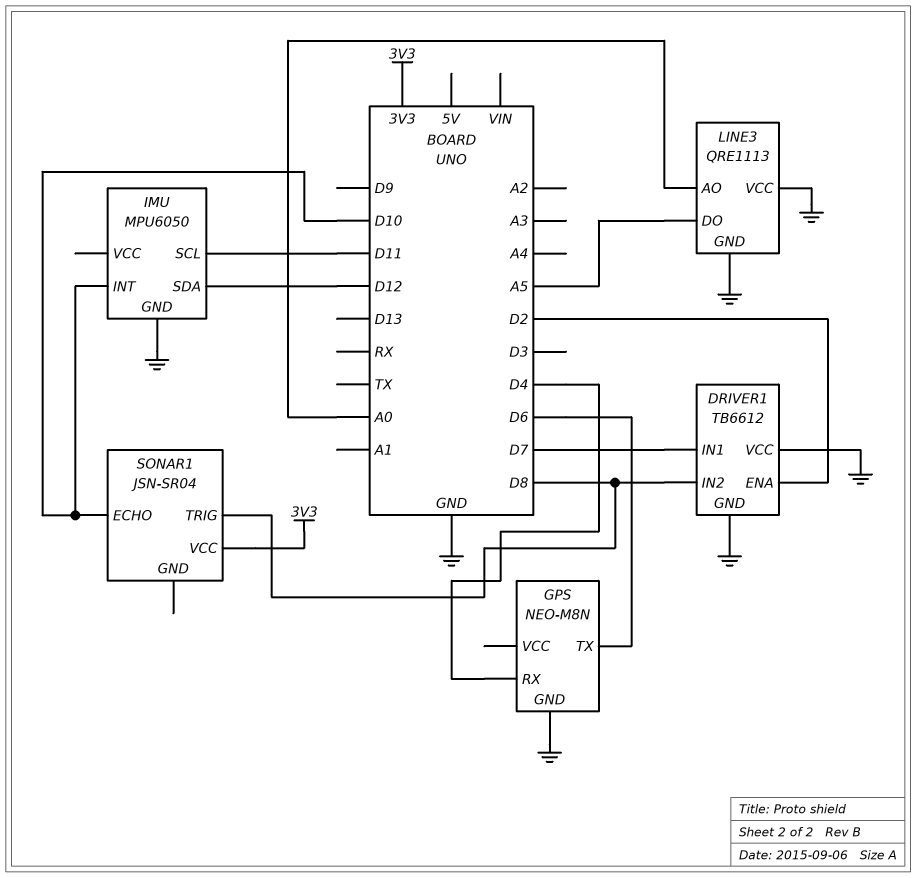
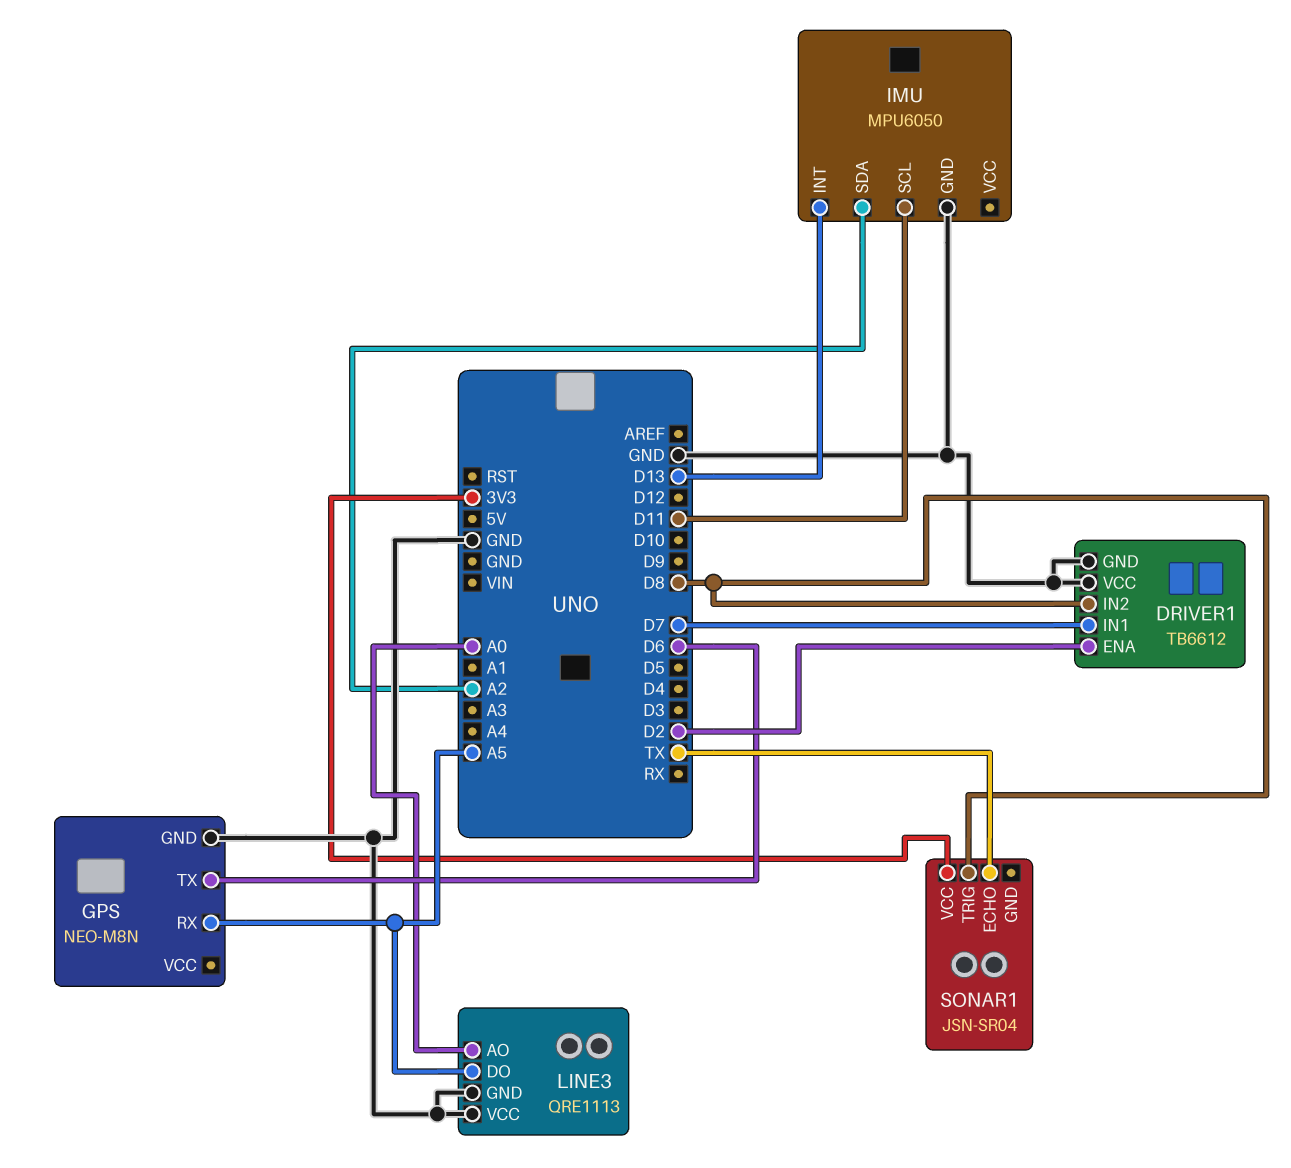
GPS pin RX: D4 -> A5
IMU pin INT: D10 -> D13
IMU pin SDA: D12 -> A2
SONAR1 pin ECHO: D10 -> TX

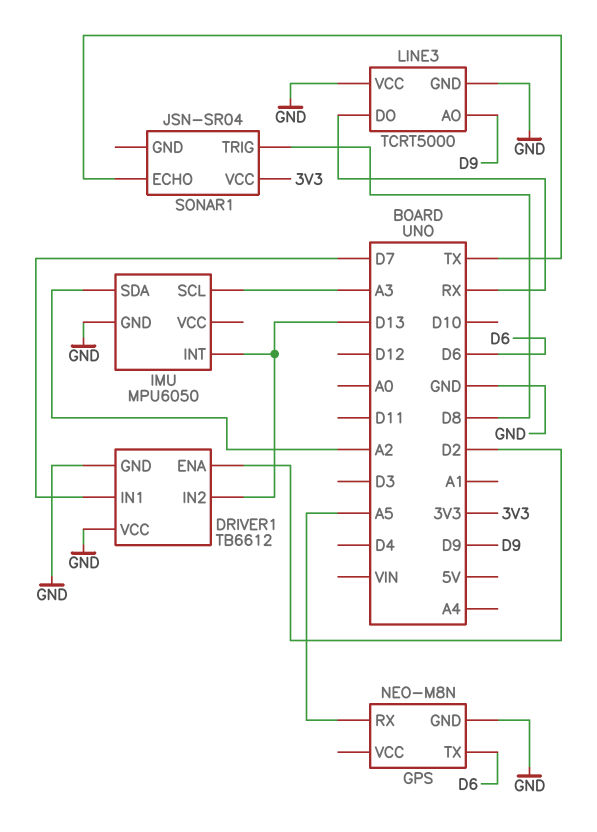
DRIVER1 pin IN2: D8 -> D13
IMU pin SCL: D11 -> A3
LINE3: QRE1113 -> TCRT5000
LINE3 pin AO: A0 -> D9
LINE3 pin DO: A5 -> RX

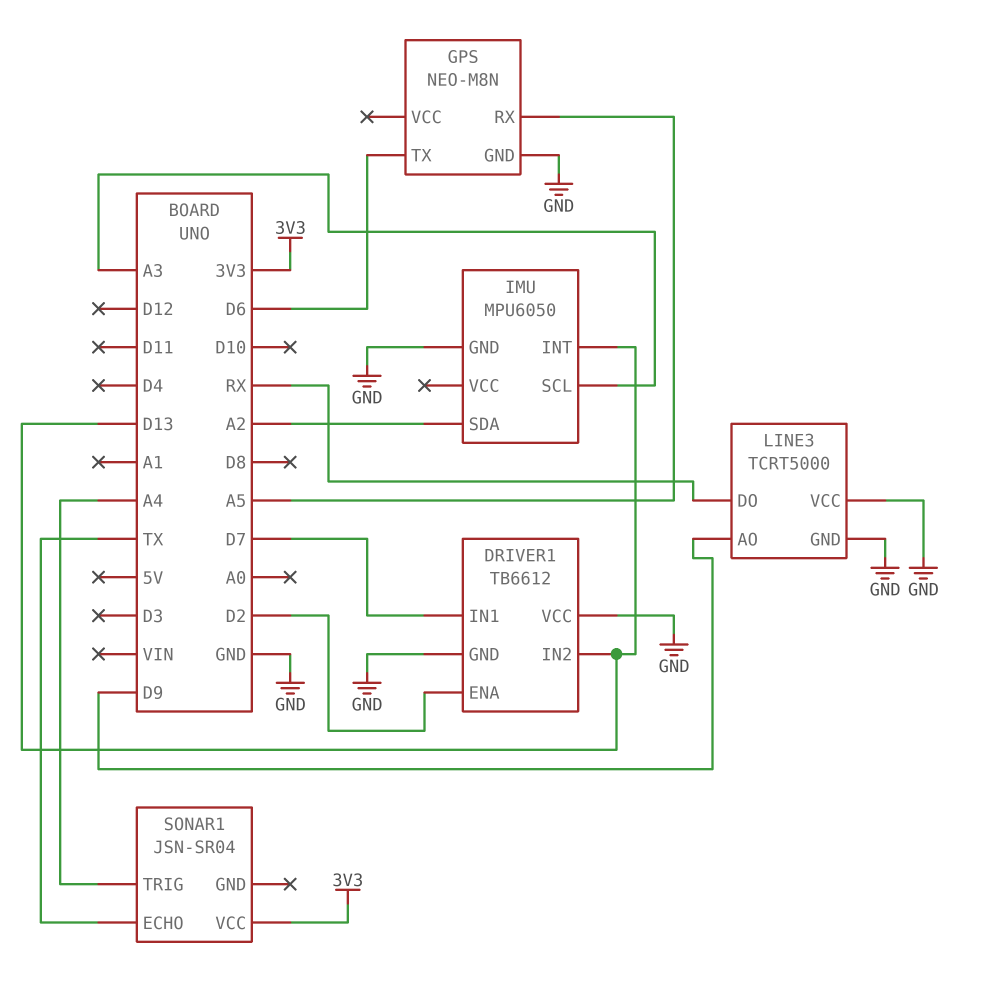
SONAR1 pin TRIG: D8 -> A4

